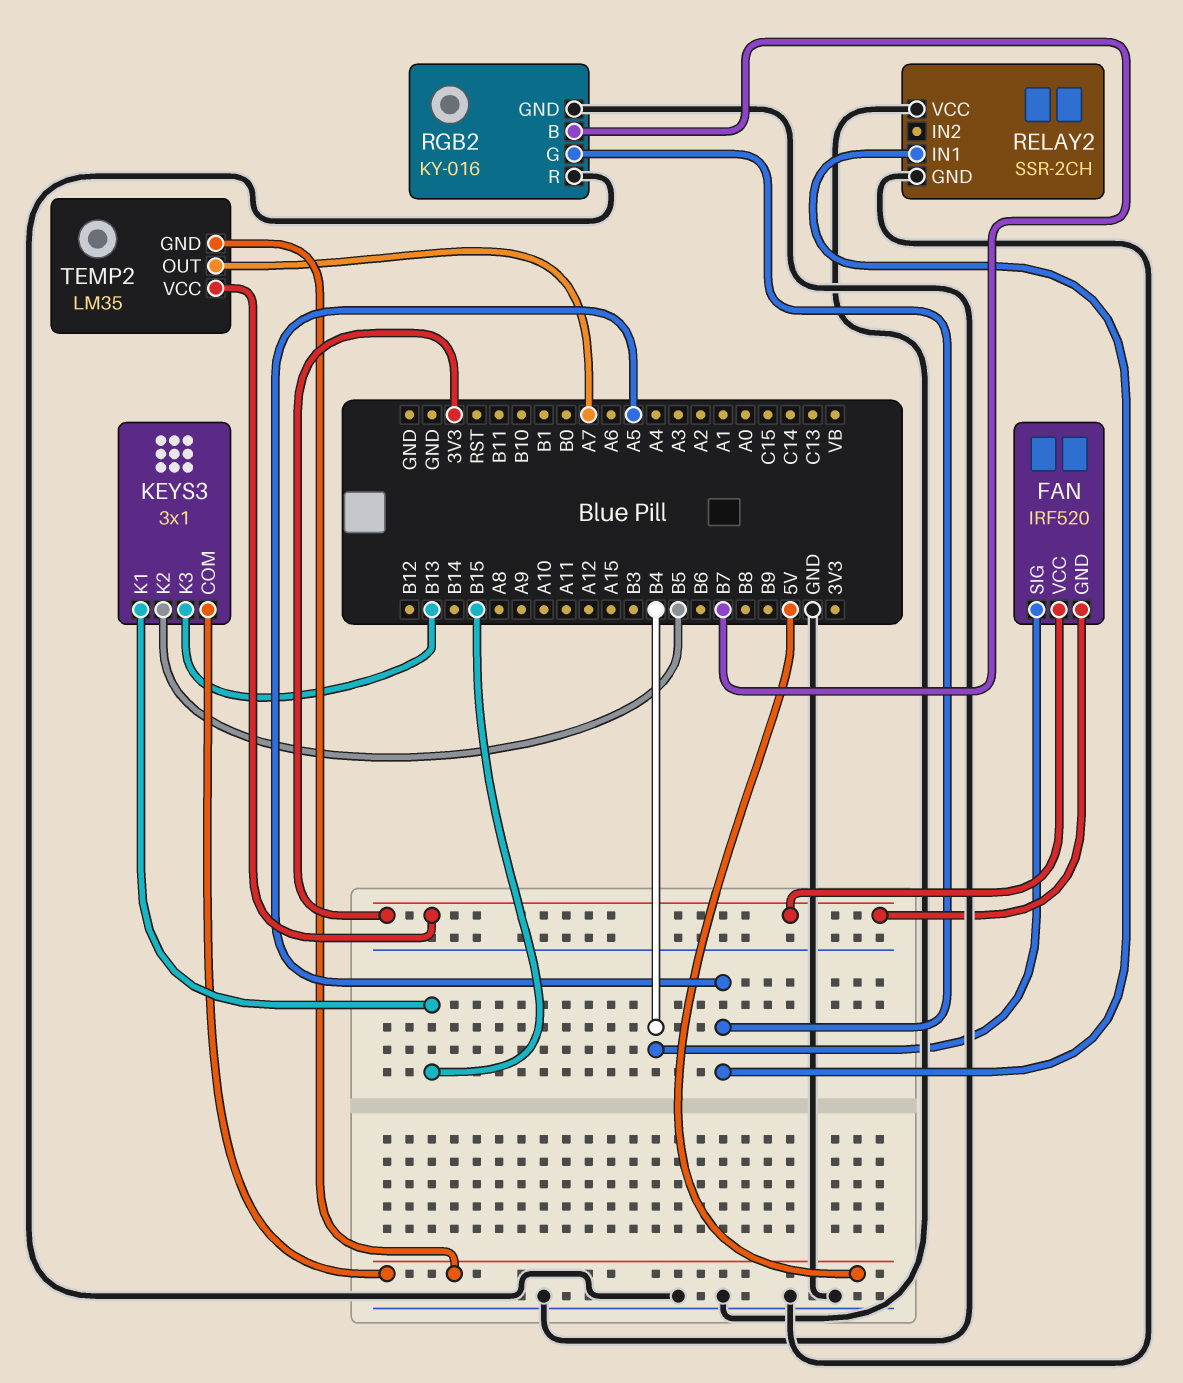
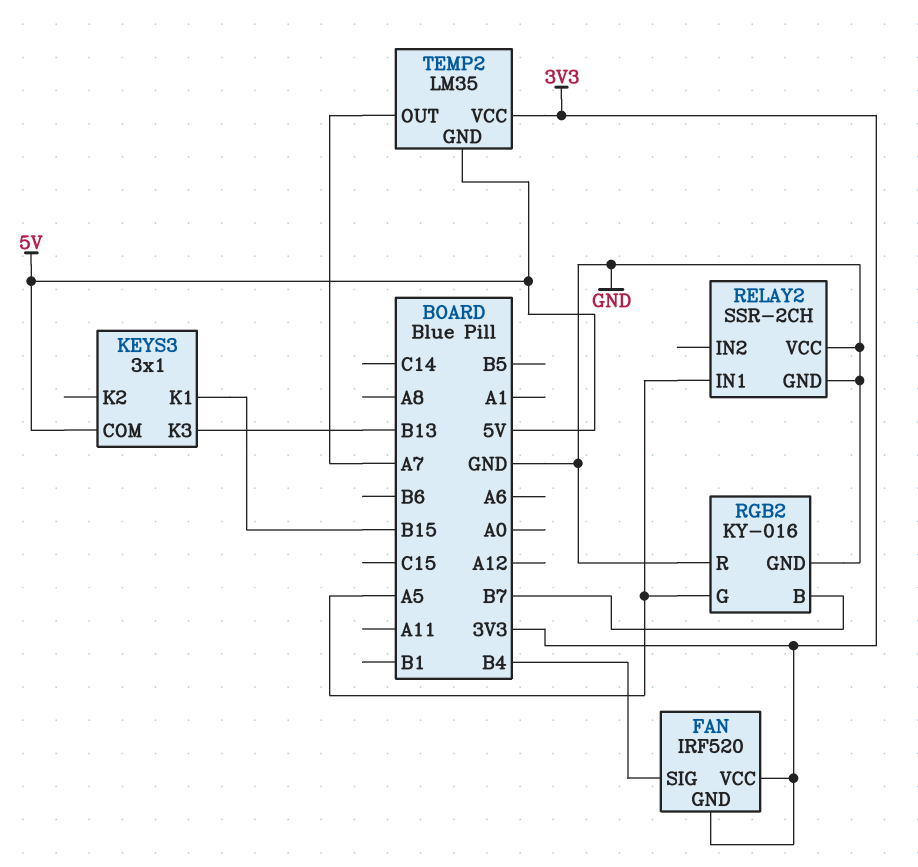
KEYS3 pin K2: B5 -> none

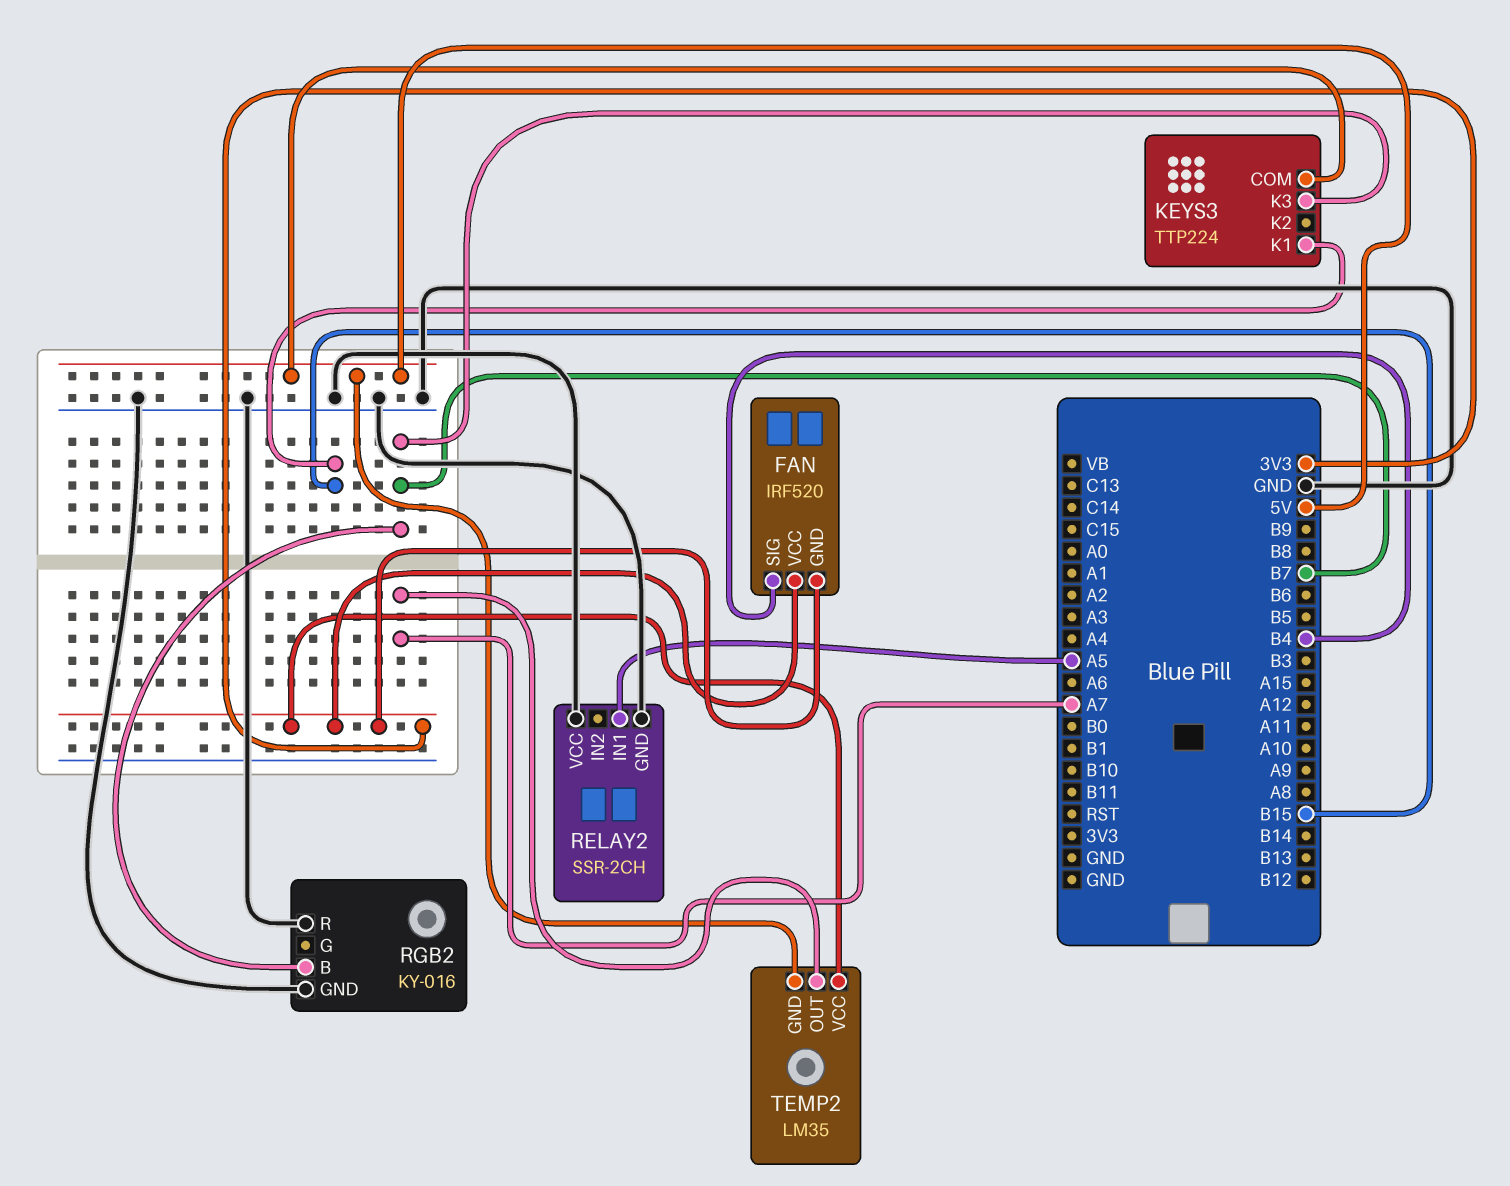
KEYS3: 3x1 -> TTP224
KEYS3 pin K3: B13 -> B7
RGB2 pin G: A5 -> none

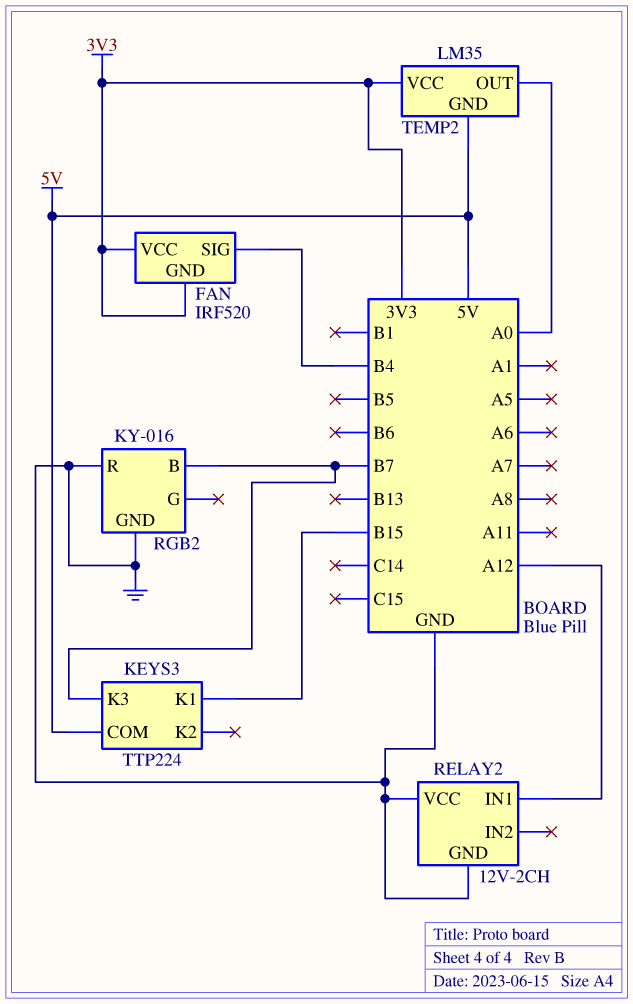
RELAY2: SSR-2CH -> 12V-2CH
RELAY2 pin IN1: A5 -> A12
TEMP2 pin OUT: A7 -> A0

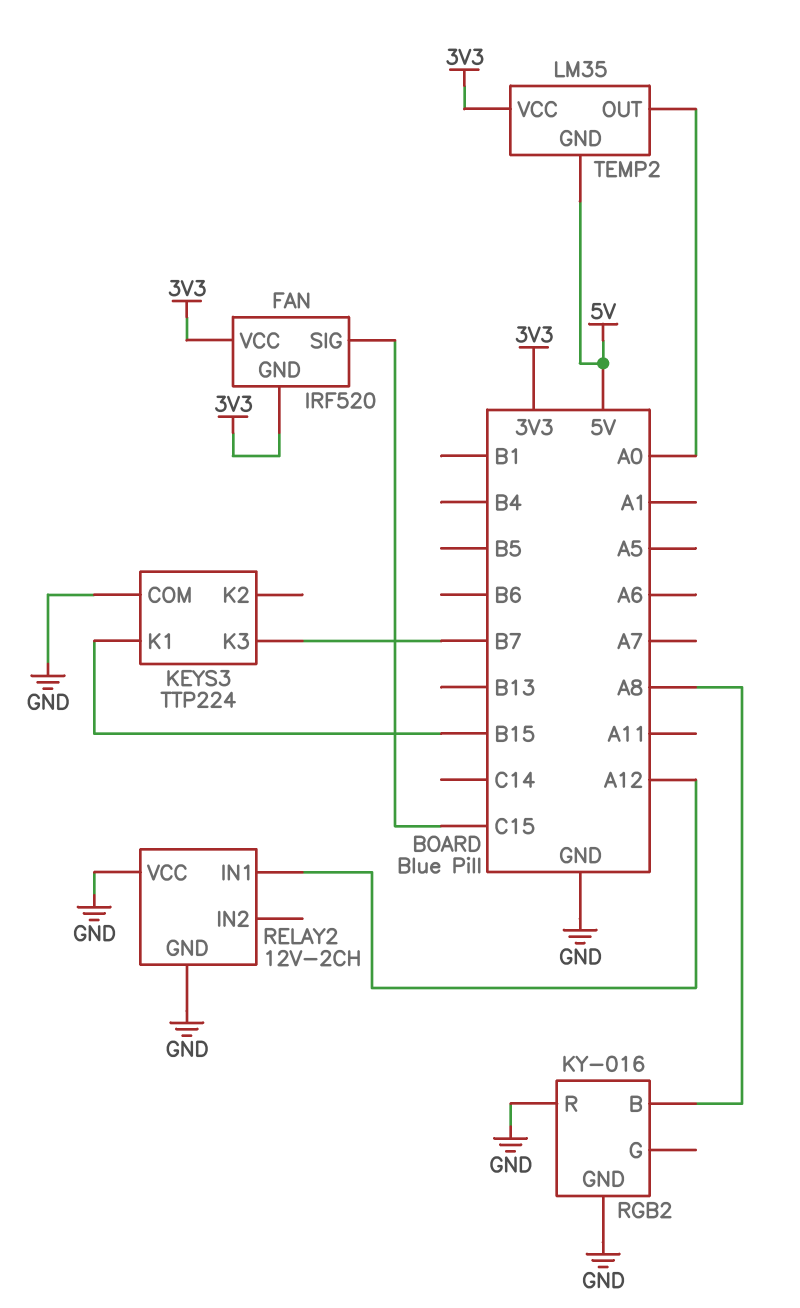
FAN pin SIG: B4 -> C15
KEYS3 pin COM: 5V -> GND
RGB2 pin B: B7 -> A8

